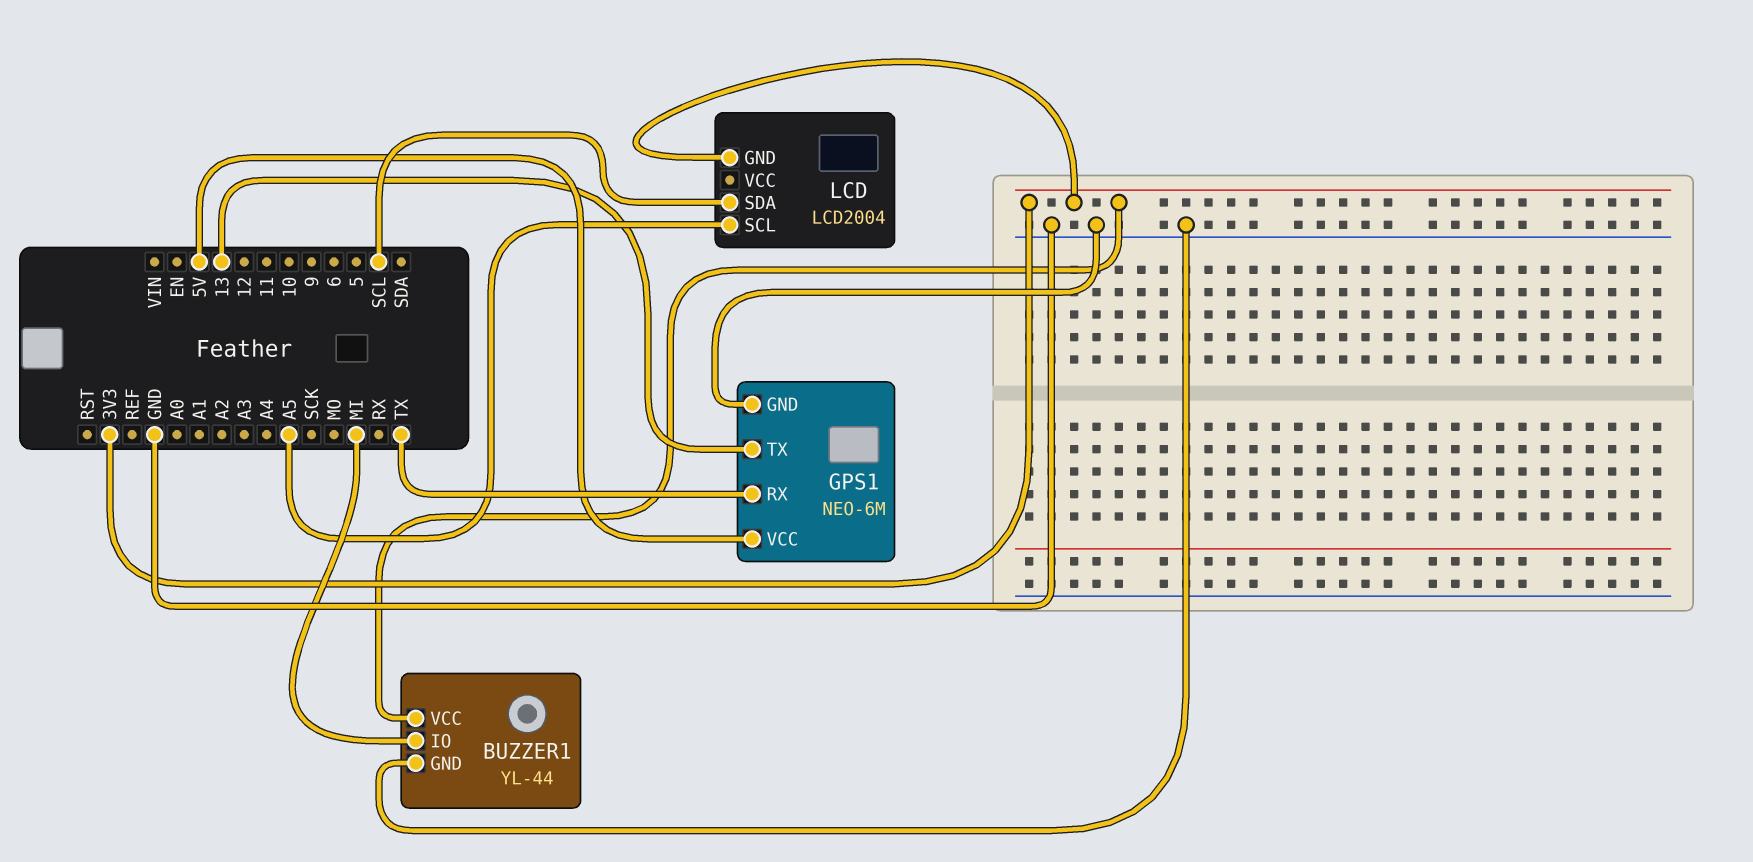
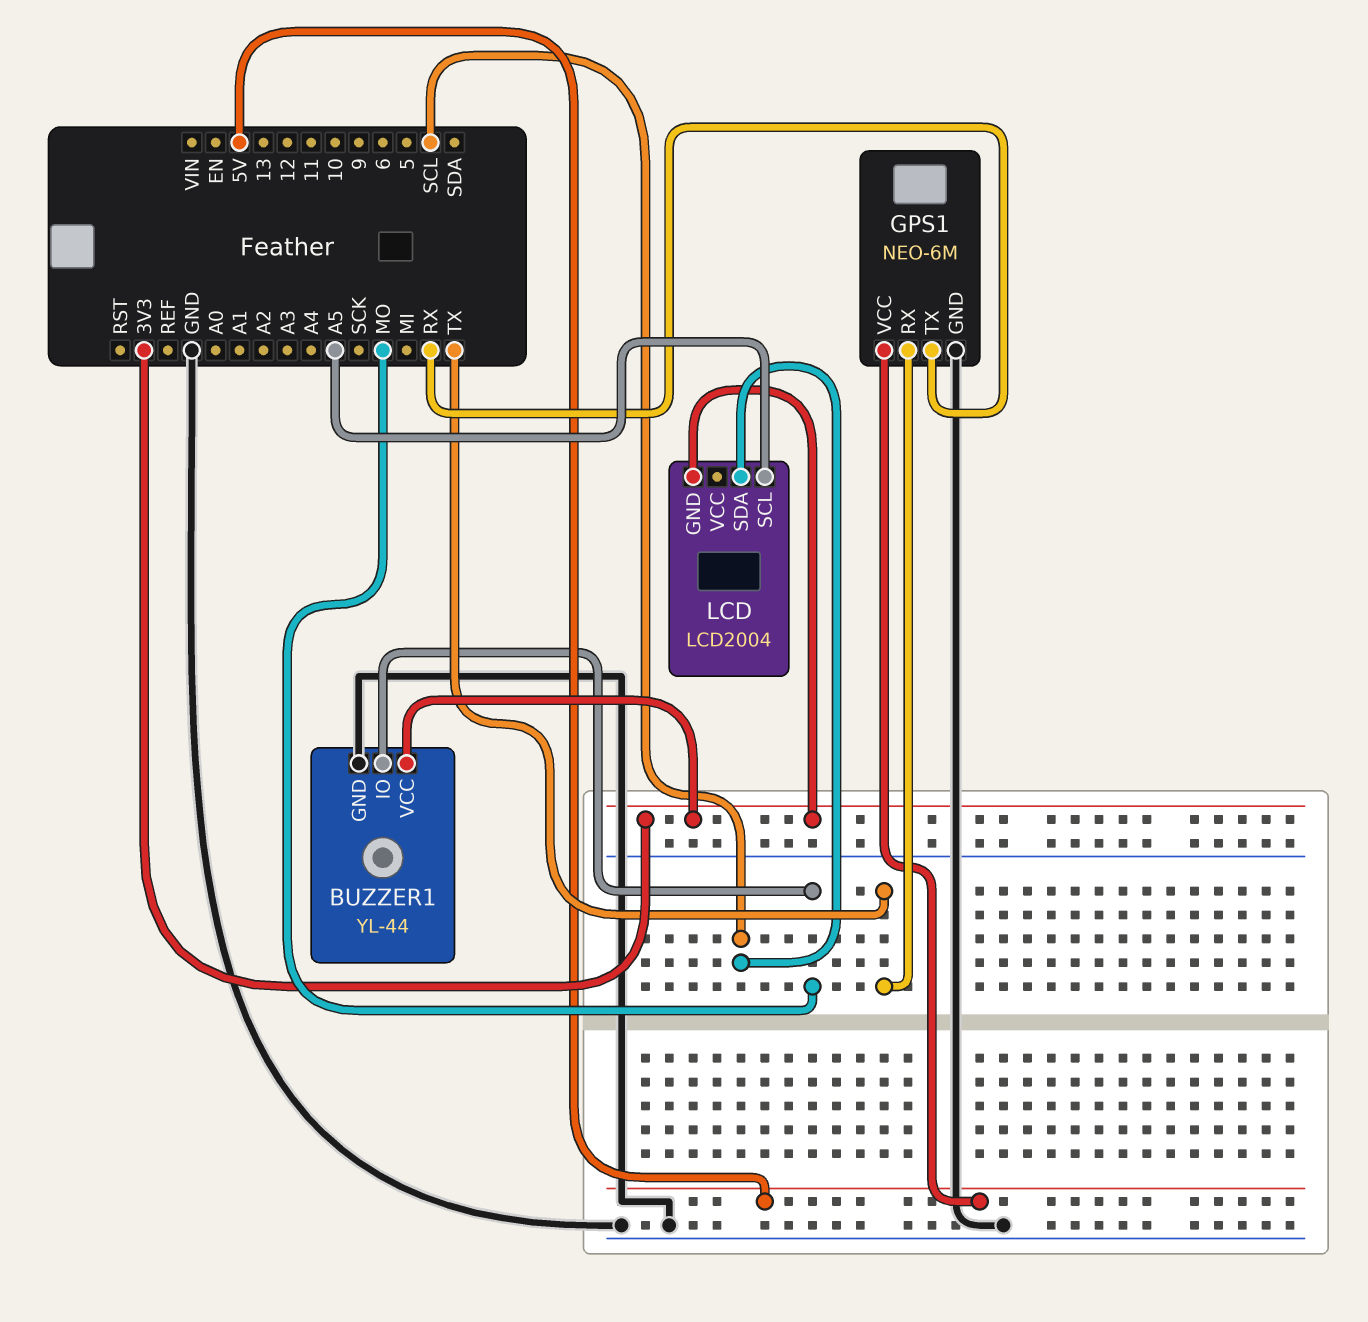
BUZZER1 pin IO: MI -> MO
GPS1 pin TX: 13 -> RX

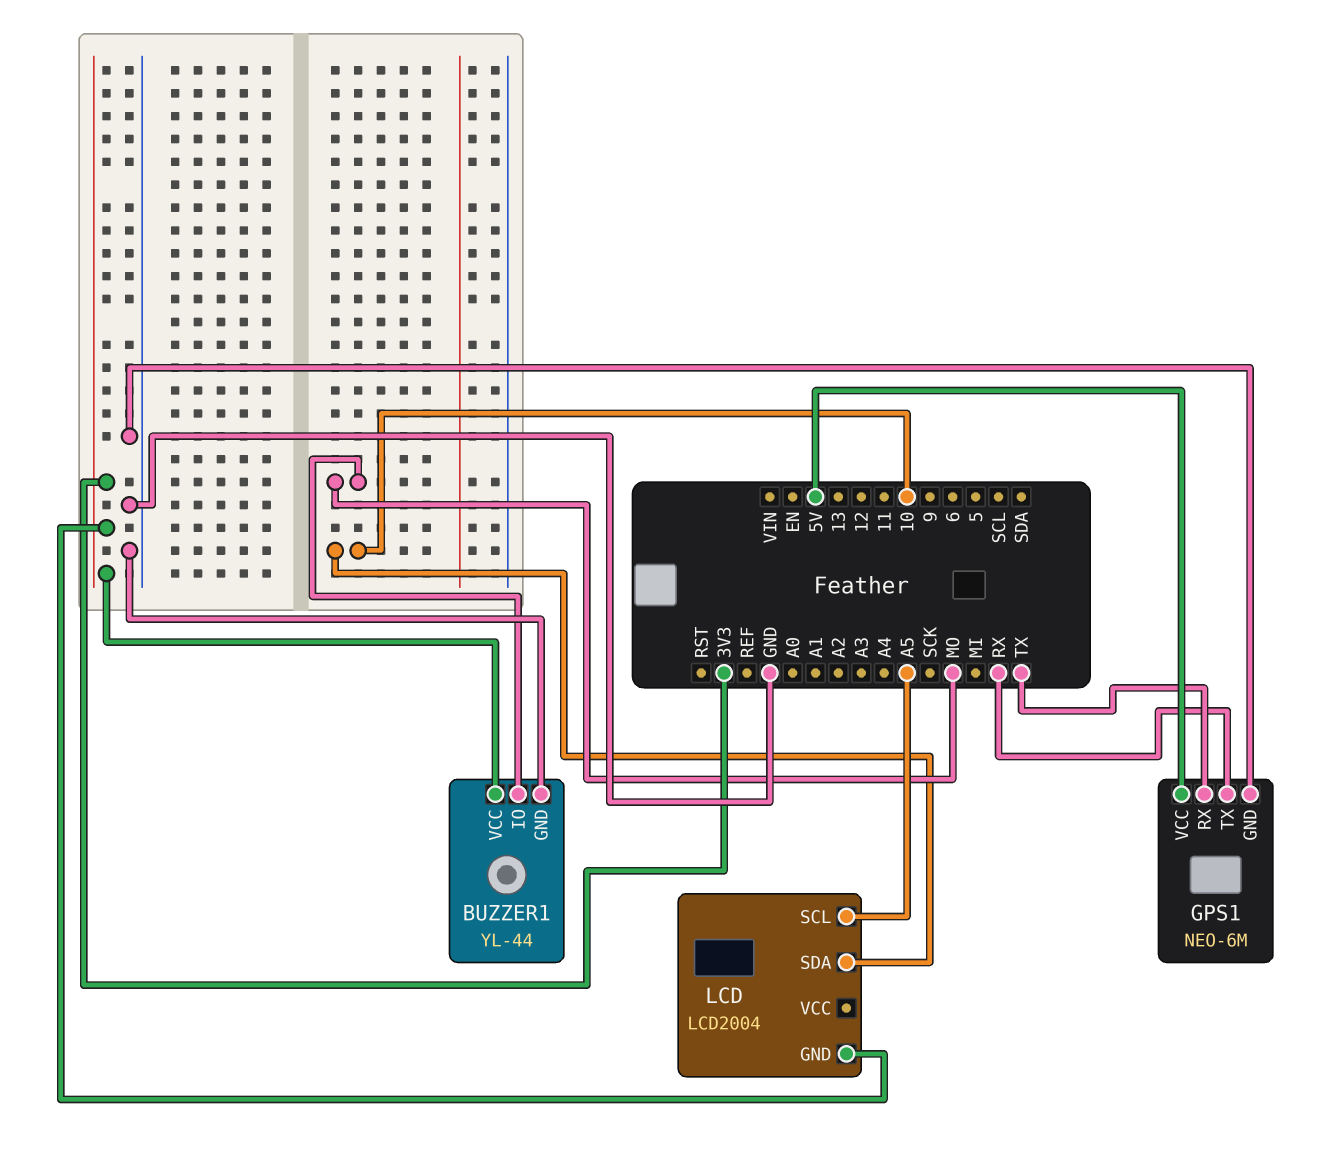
LCD pin SDA: SCL -> 10

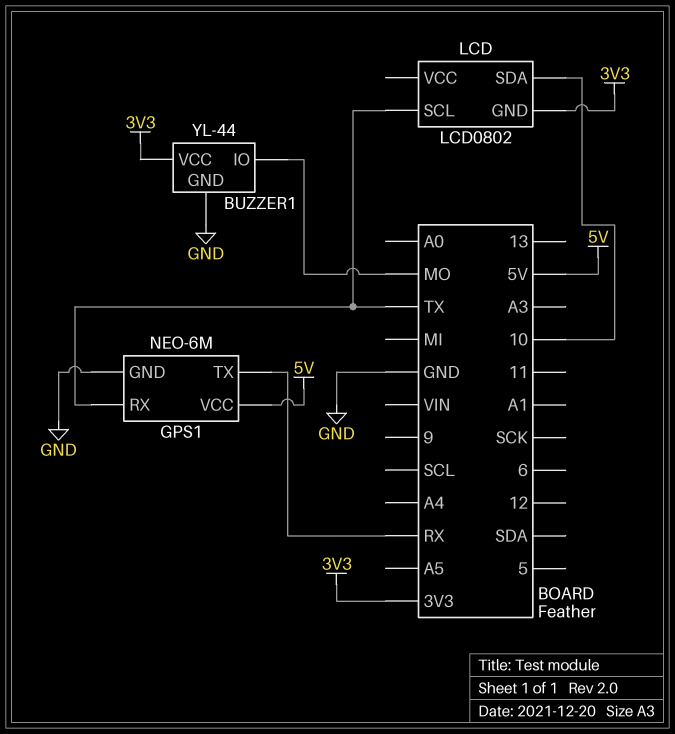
LCD: LCD2004 -> LCD0802
LCD pin SCL: A5 -> TX

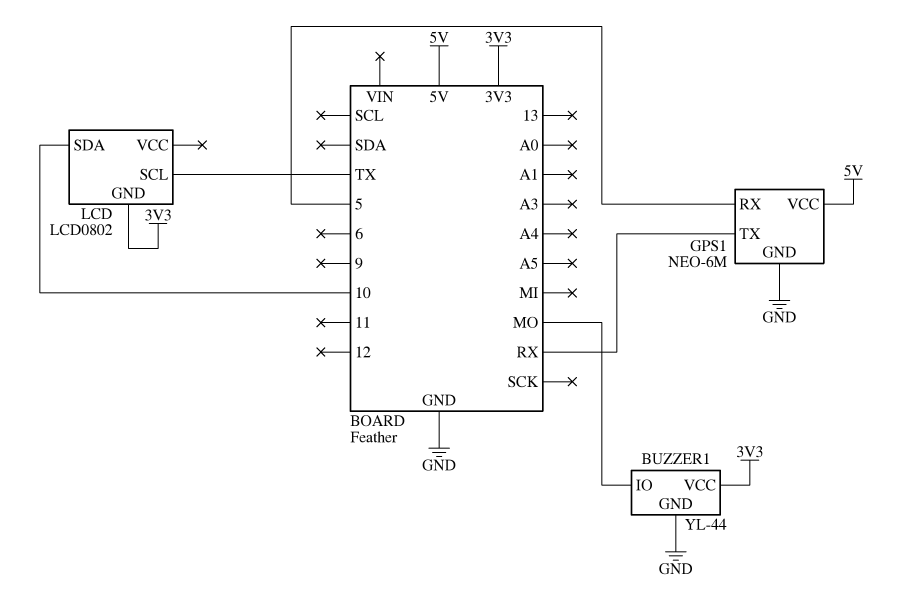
GPS1 pin RX: TX -> 5

